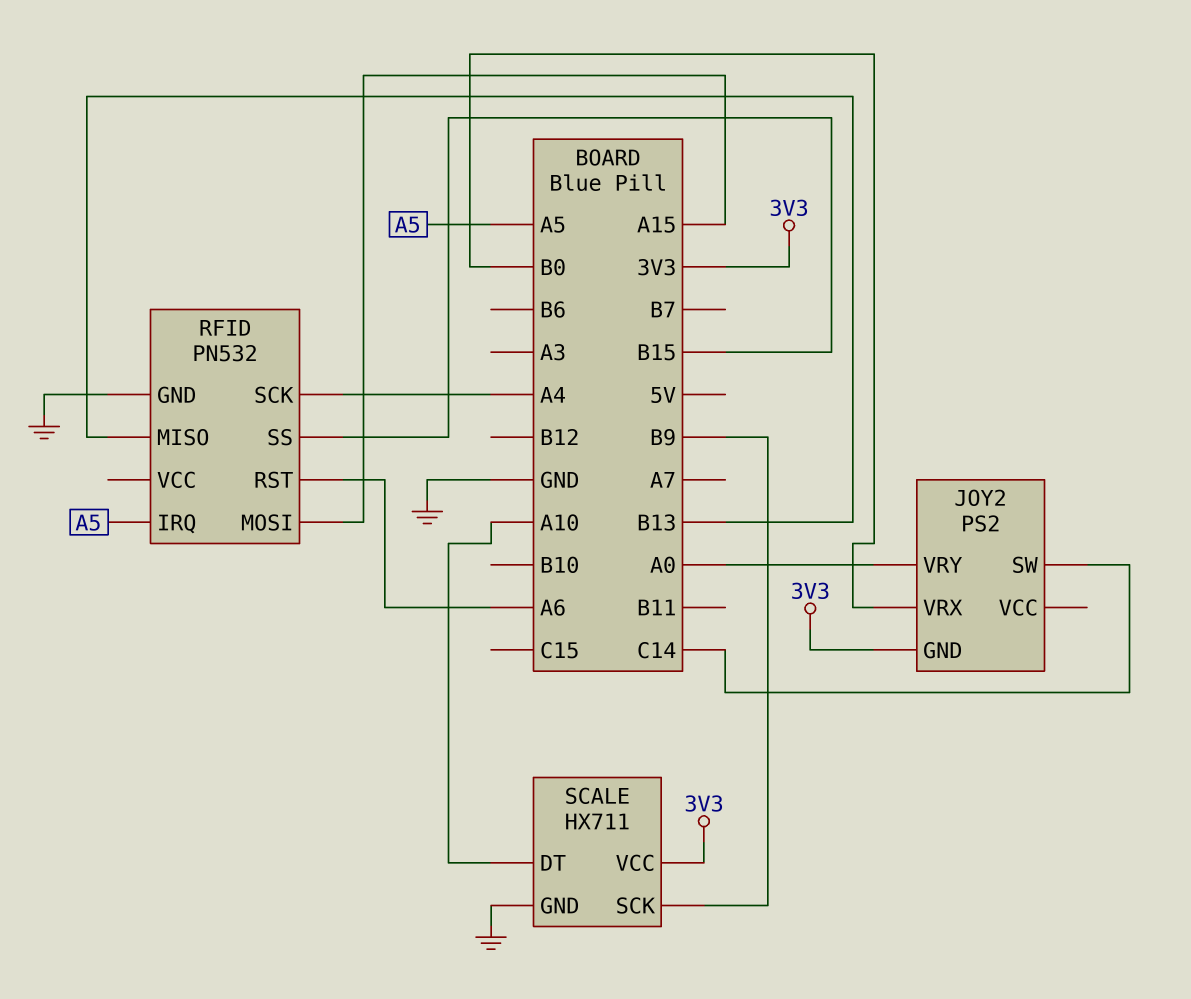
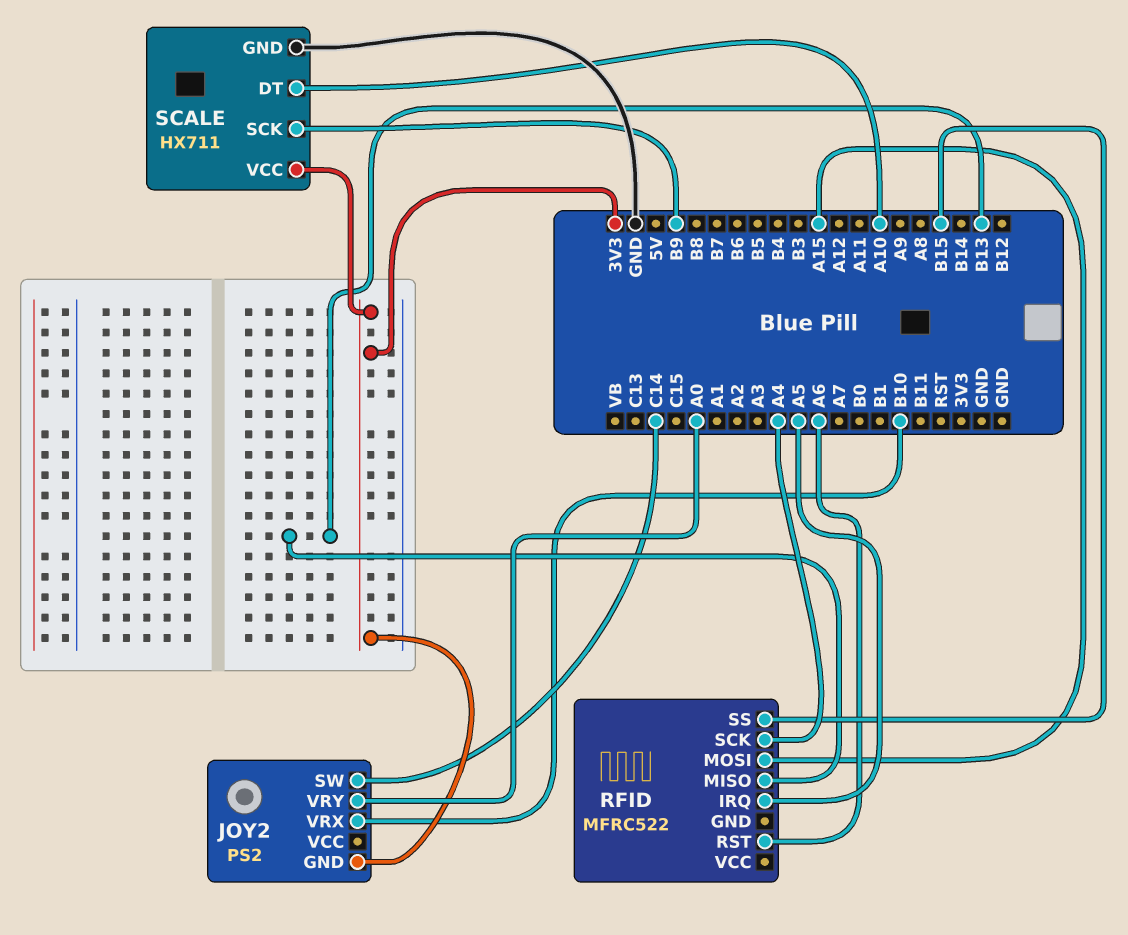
JOY2 pin VRX: B0 -> B10
RFID: PN532 -> MFRC522
RFID pin GND: GND -> none

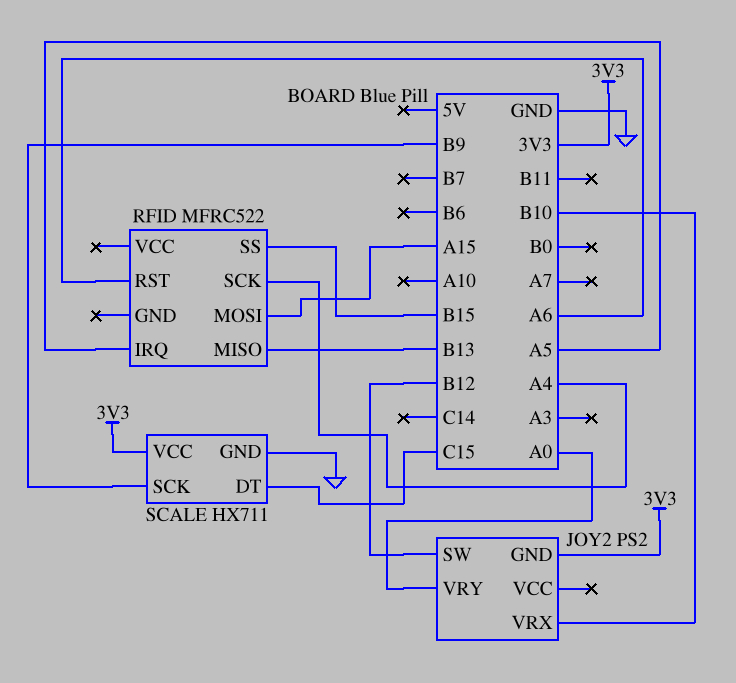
JOY2 pin SW: C14 -> B12
SCALE pin DT: A10 -> C15

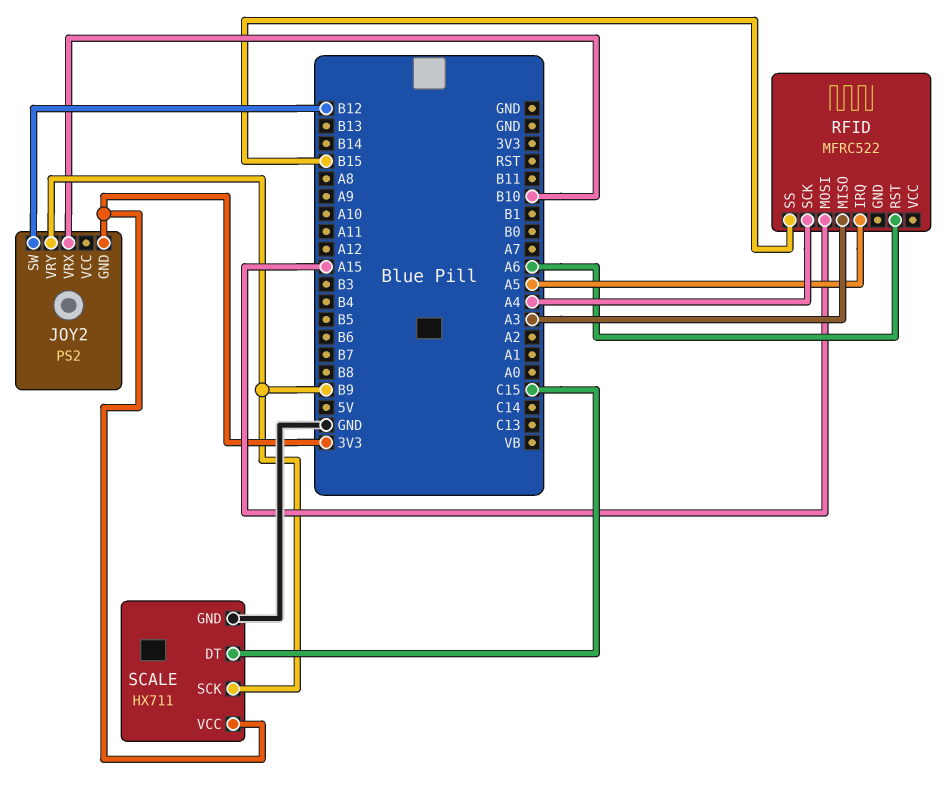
JOY2 pin VRY: A0 -> B9
RFID pin MISO: B13 -> A3

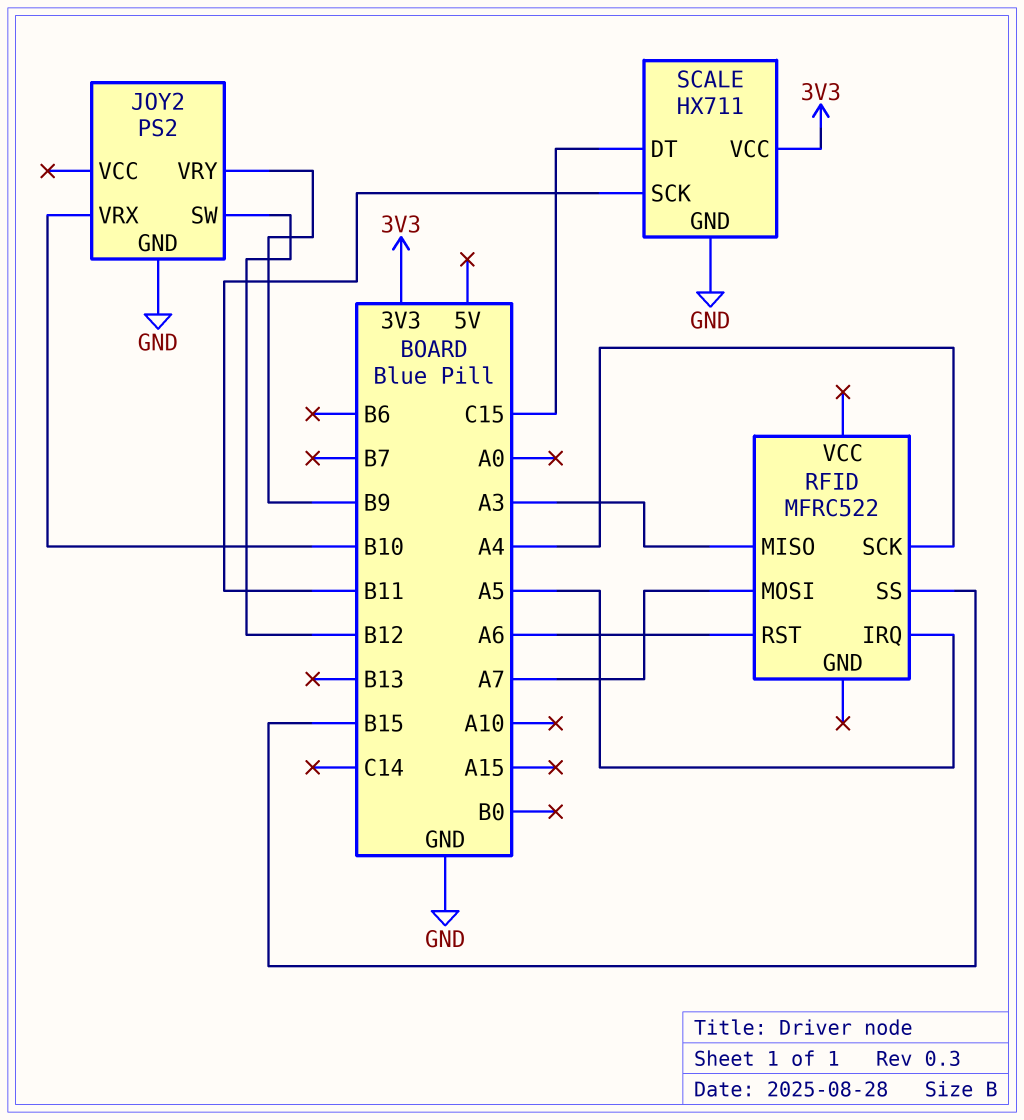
JOY2 pin GND: 3V3 -> GND
RFID pin MOSI: A15 -> A7
SCALE pin SCK: B9 -> B11

